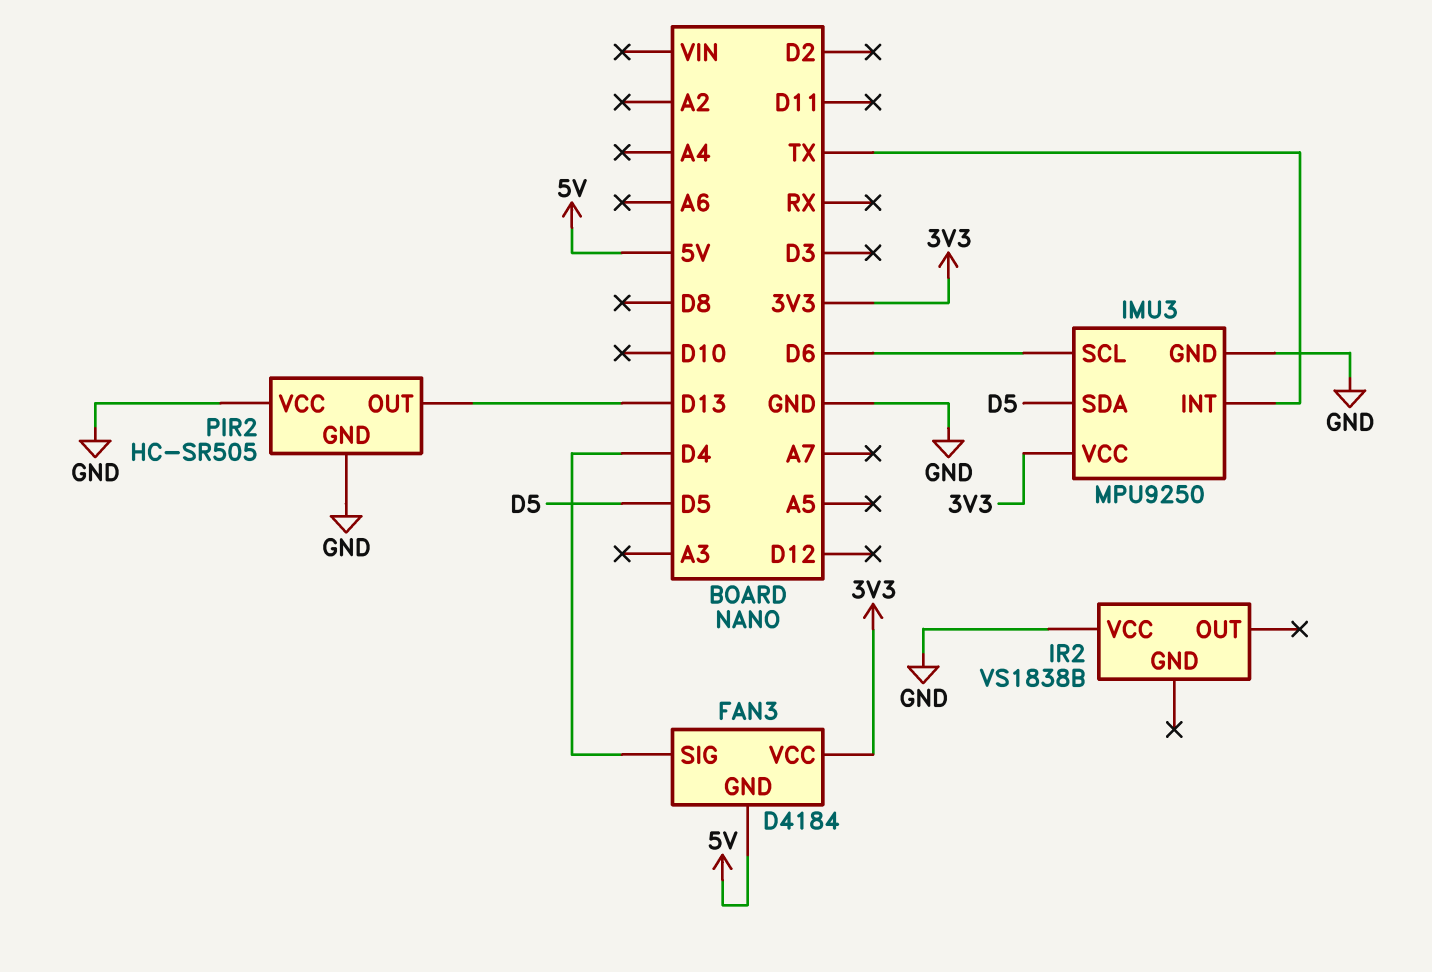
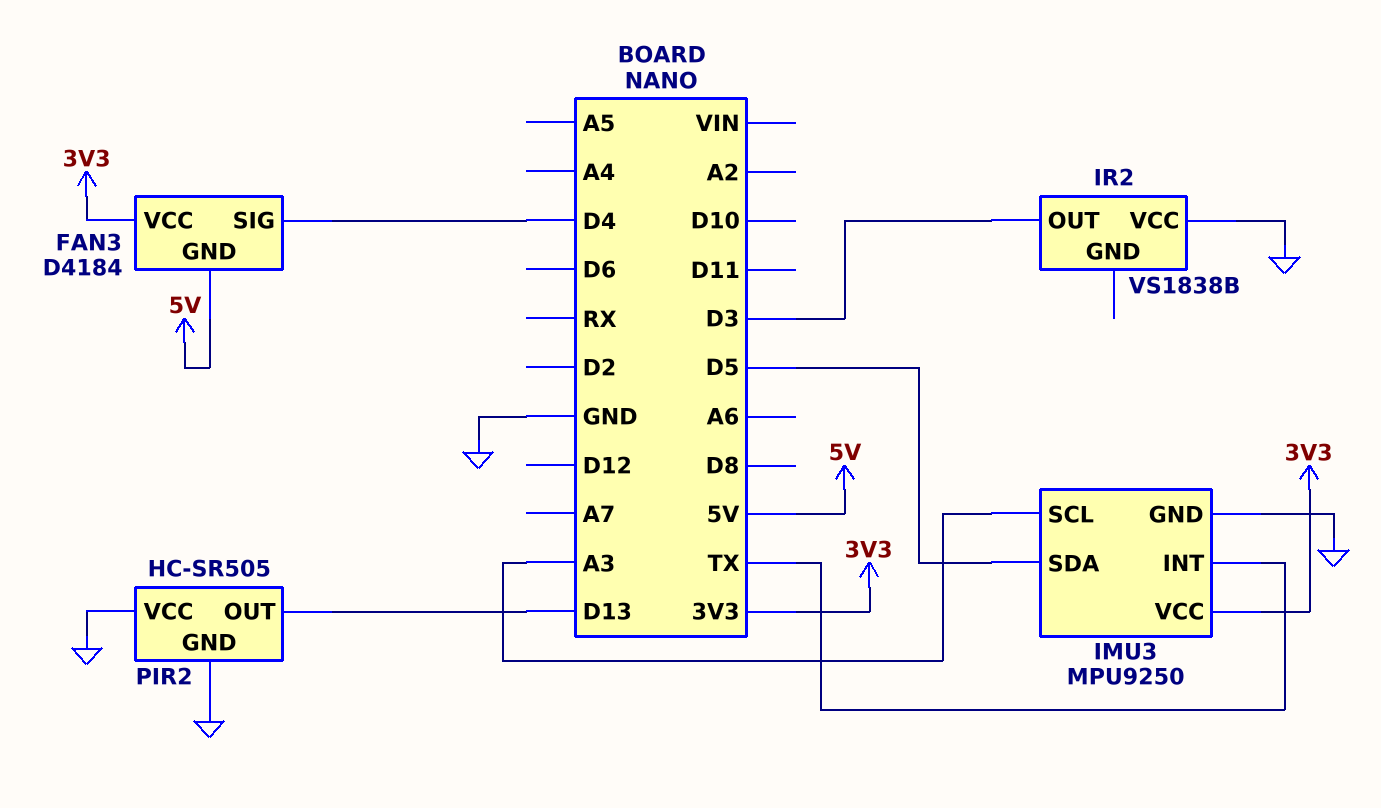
IMU3 pin SCL: D6 -> A3
IR2 pin OUT: none -> D3

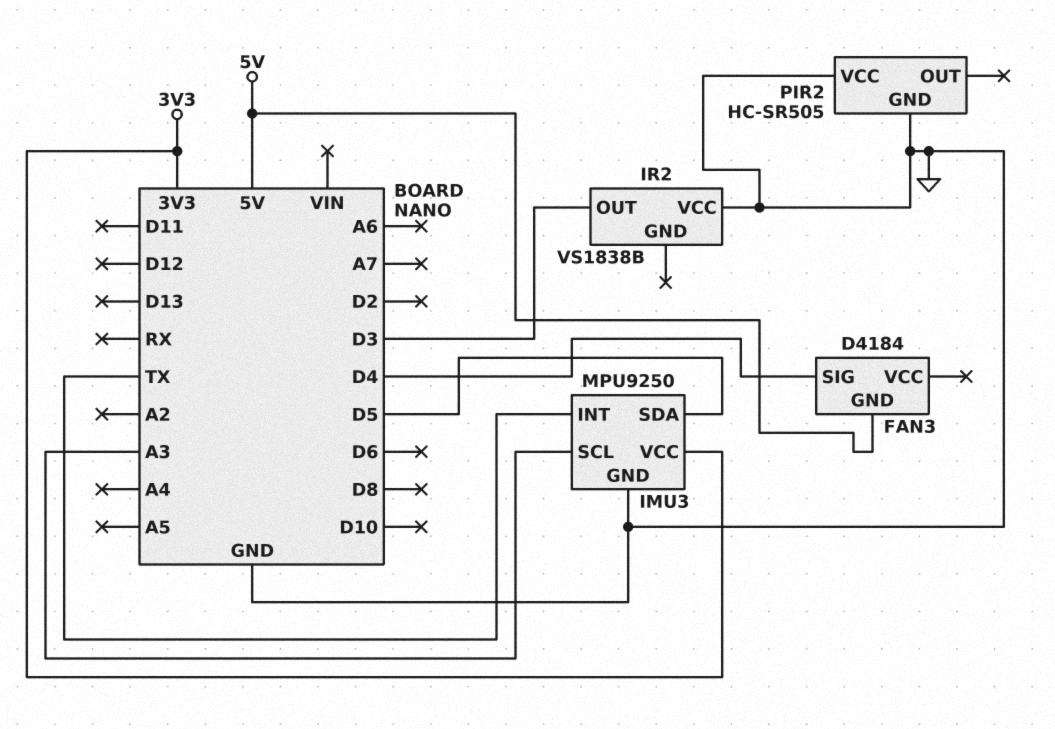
FAN3 pin VCC: 3V3 -> none
PIR2 pin OUT: D13 -> none

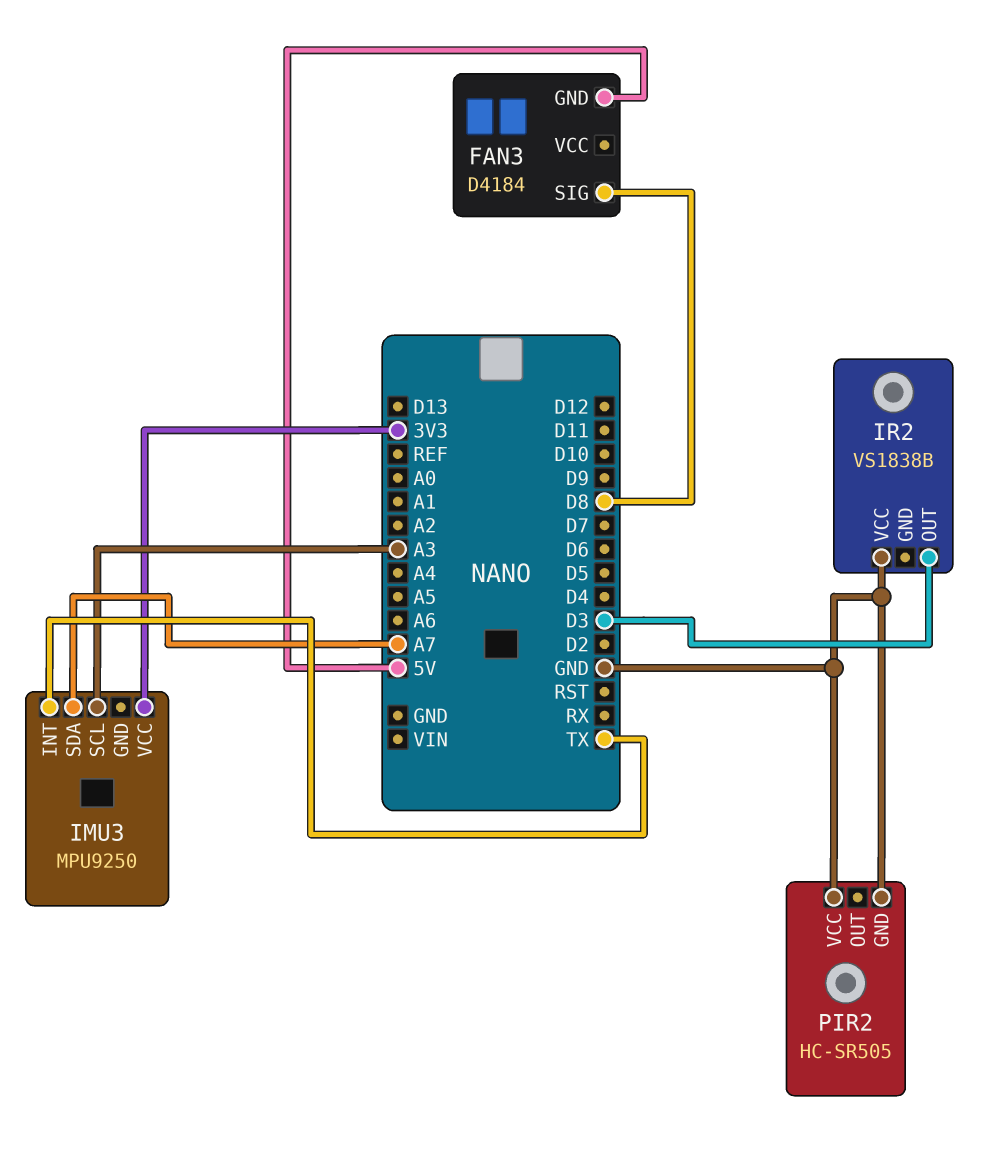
FAN3 pin SIG: D4 -> D8
IMU3 pin GND: GND -> none
IMU3 pin SDA: D5 -> A7

